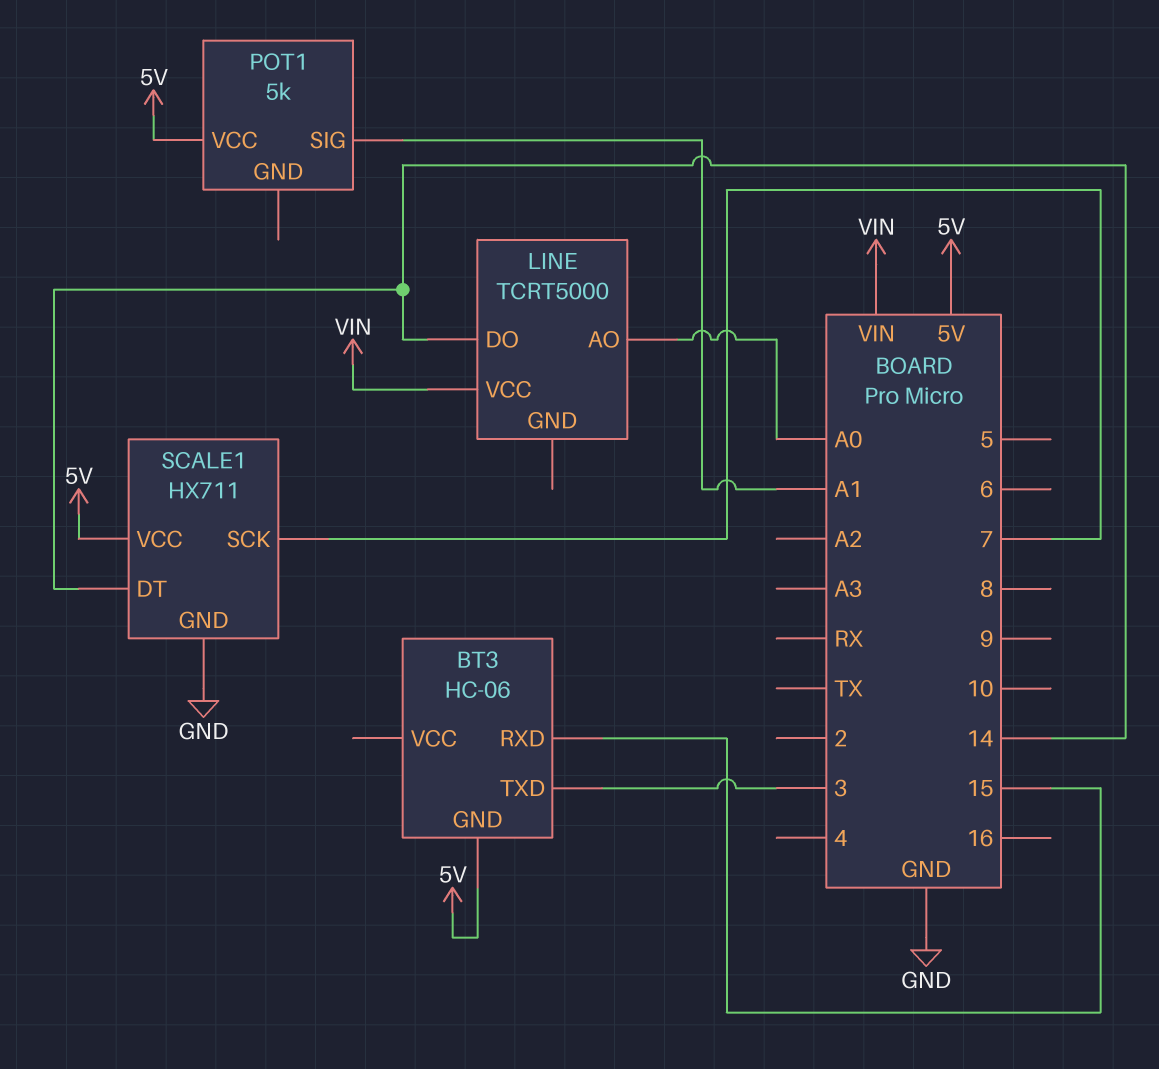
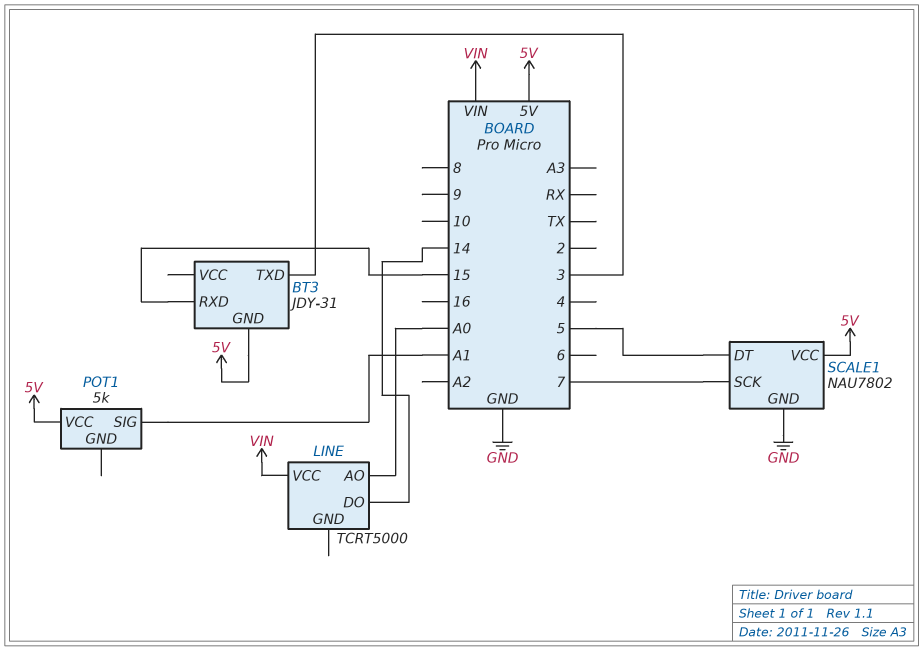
BT3: HC-06 -> JDY-31
SCALE1: HX711 -> NAU7802
SCALE1 pin DT: 14 -> 5

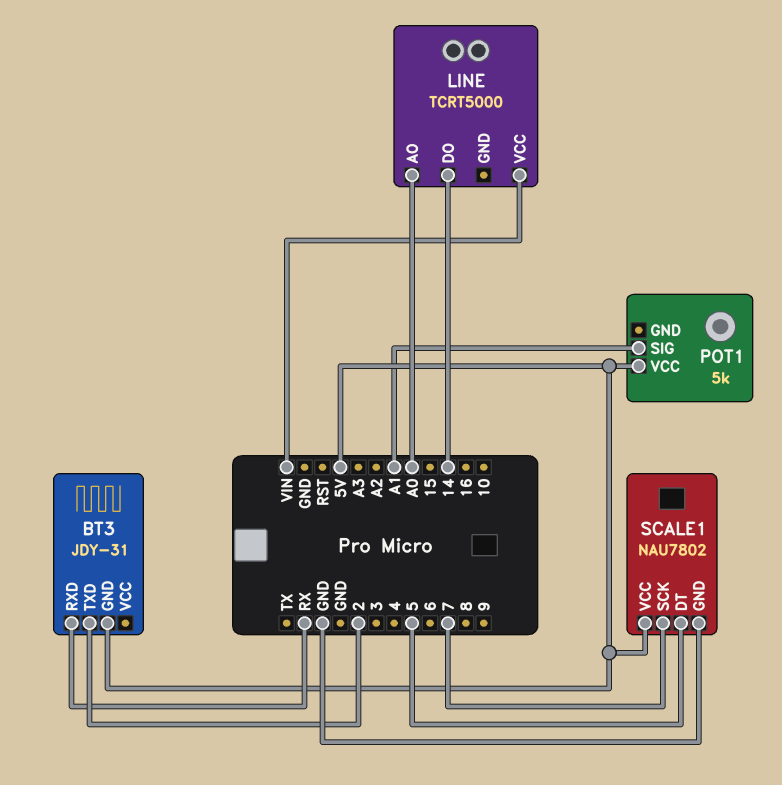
BT3 pin RXD: 15 -> RX
BT3 pin TXD: 3 -> 2

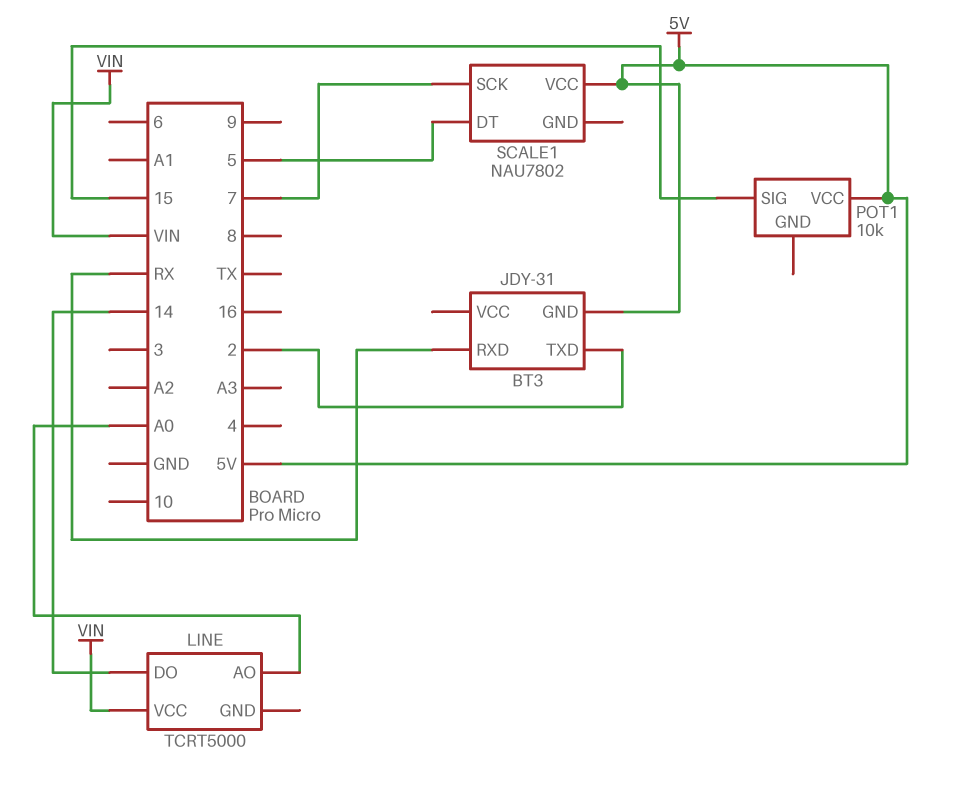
POT1: 5k -> 10k
POT1 pin SIG: A1 -> 15
SCALE1 pin GND: GND -> none

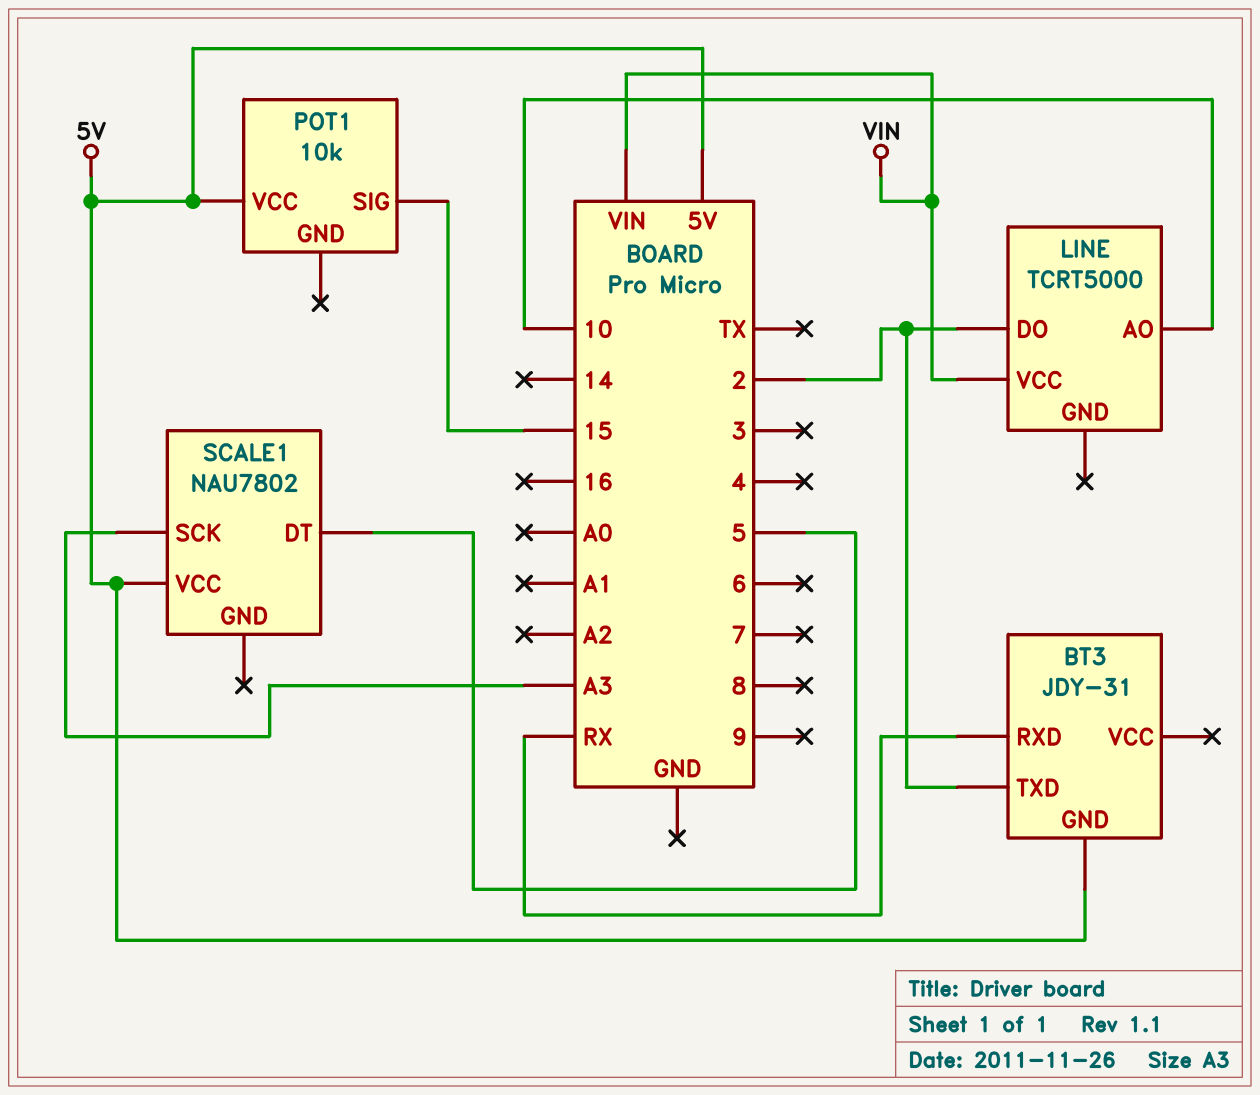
LINE pin AO: A0 -> 10
LINE pin DO: 14 -> 2
SCALE1 pin SCK: 7 -> A3

